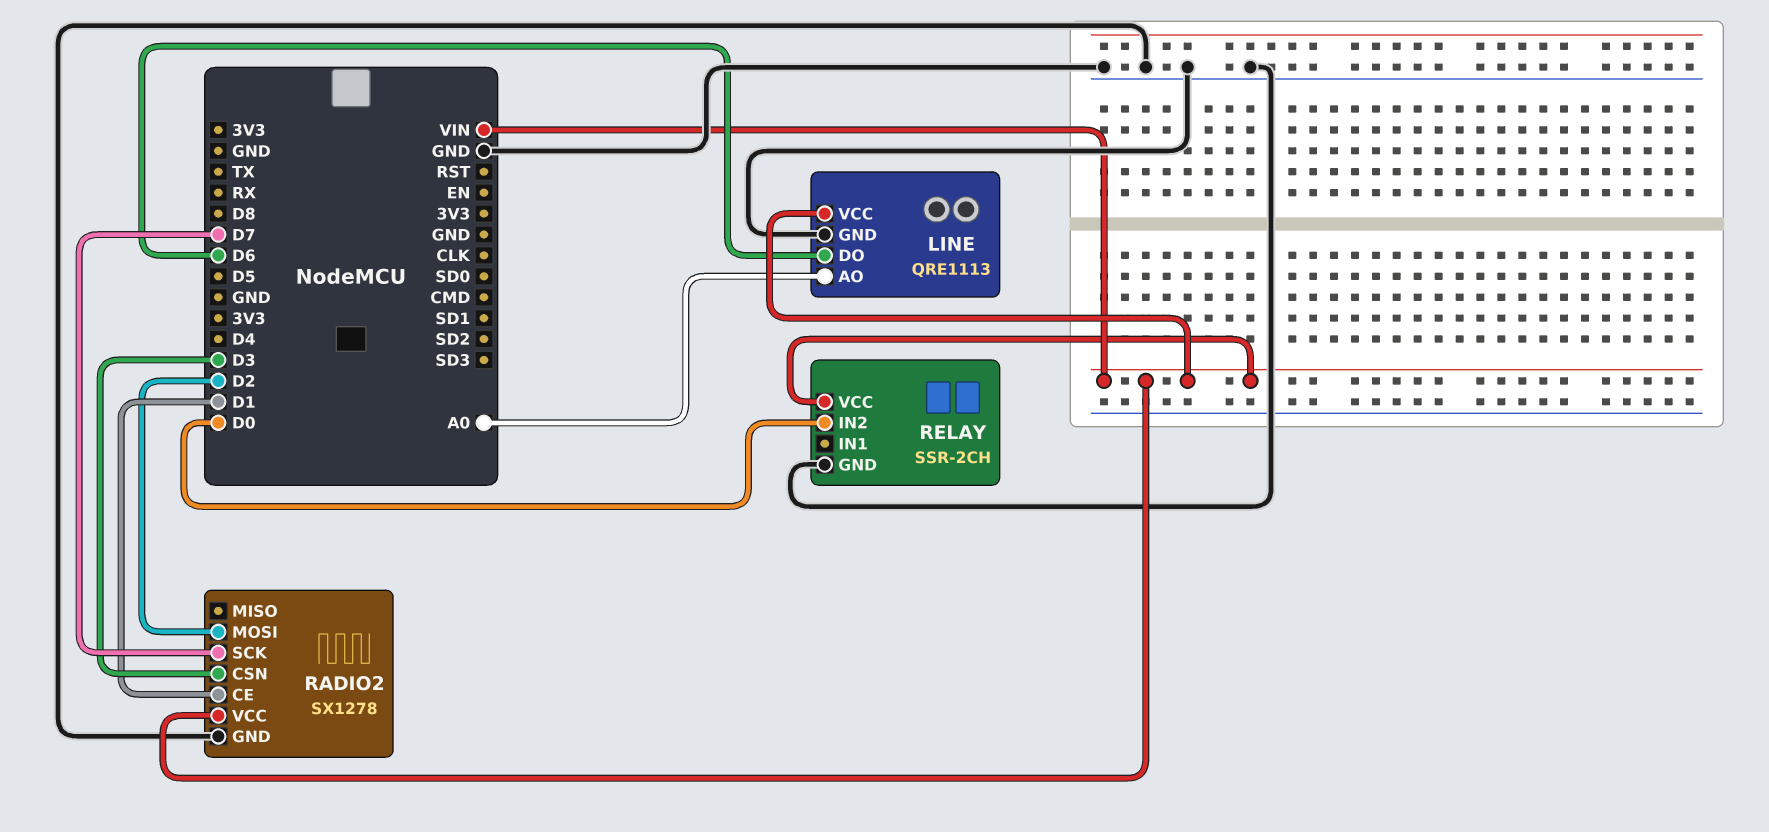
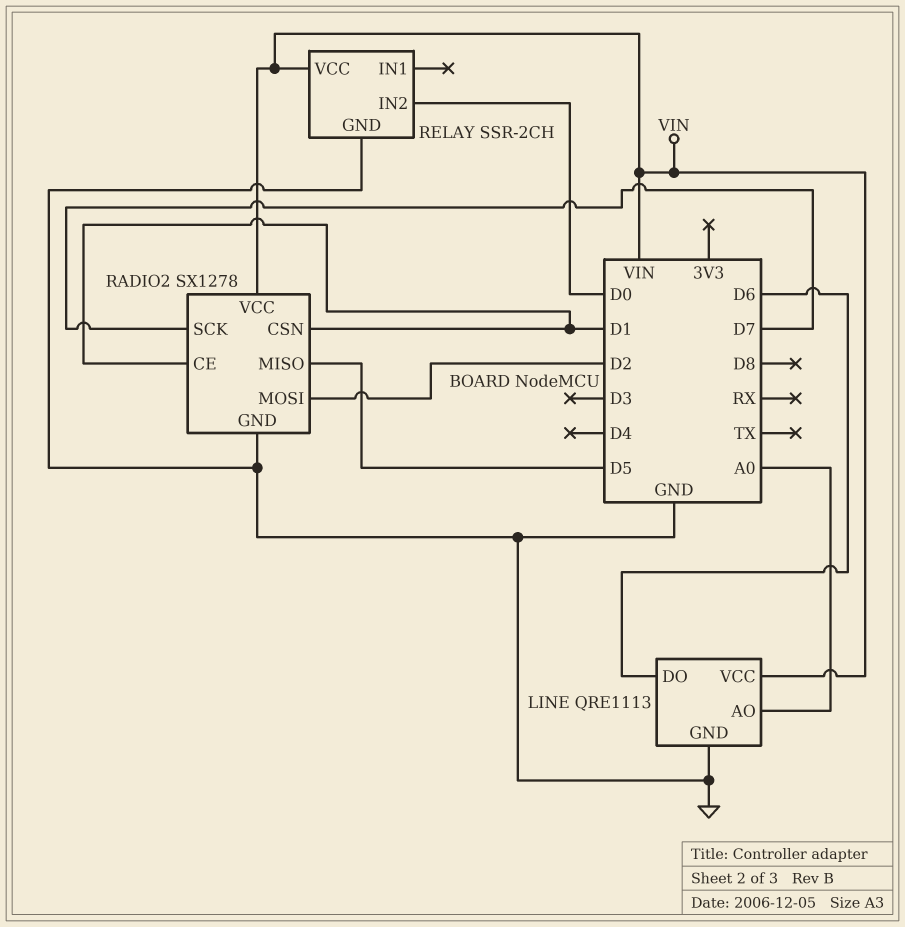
RADIO2 pin CSN: D3 -> D1
RADIO2 pin MISO: none -> D5

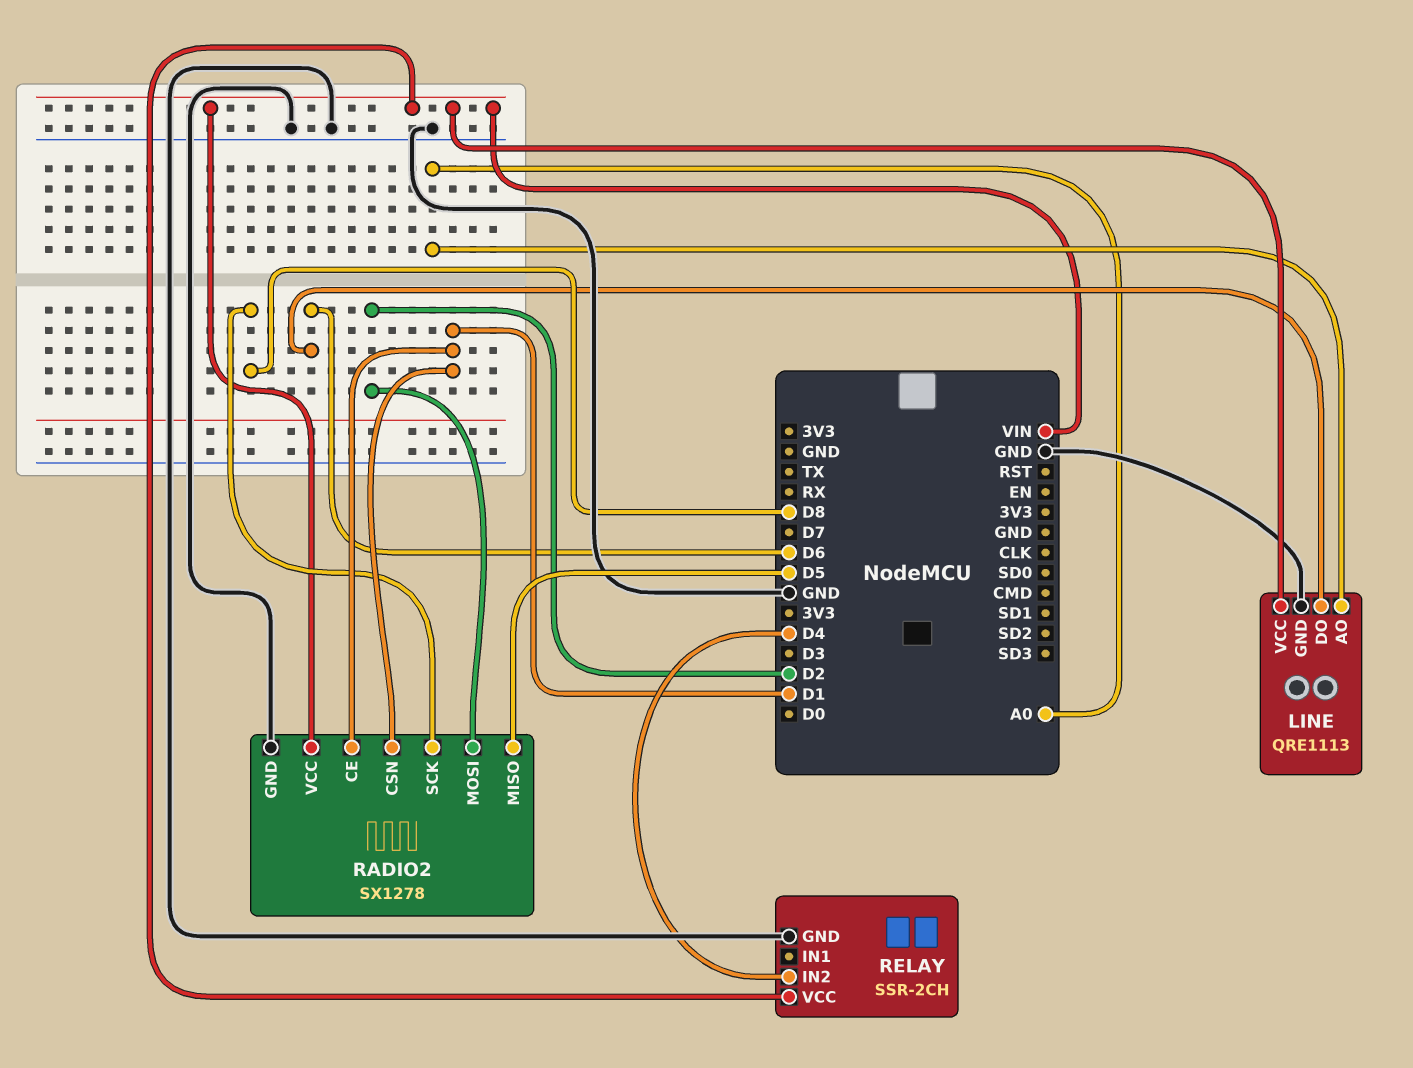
RADIO2 pin SCK: D7 -> D8
RELAY pin IN2: D0 -> D4

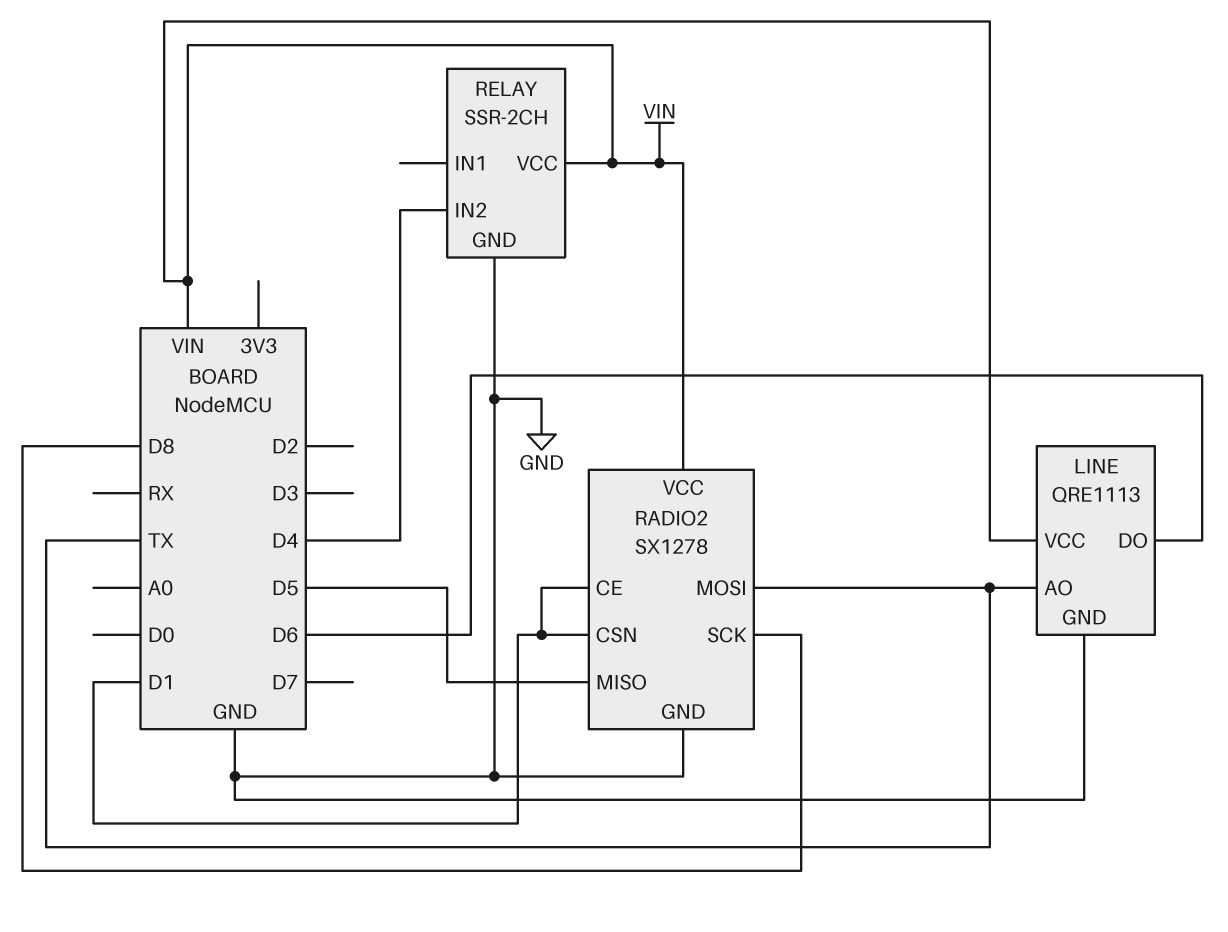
LINE pin AO: A0 -> TX
RADIO2 pin MOSI: D2 -> TX

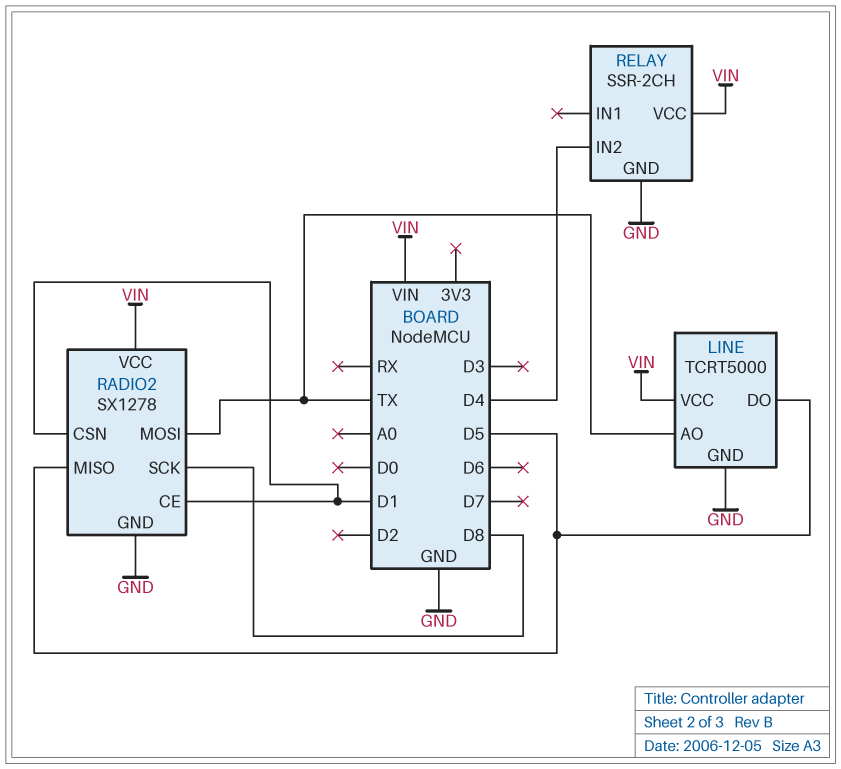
LINE: QRE1113 -> TCRT5000
LINE pin DO: D6 -> D5

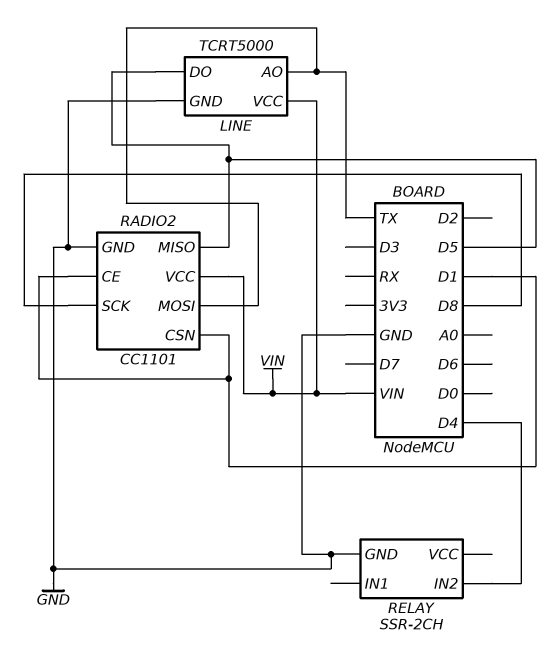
RADIO2: SX1278 -> CC1101
RELAY pin VCC: VIN -> none

